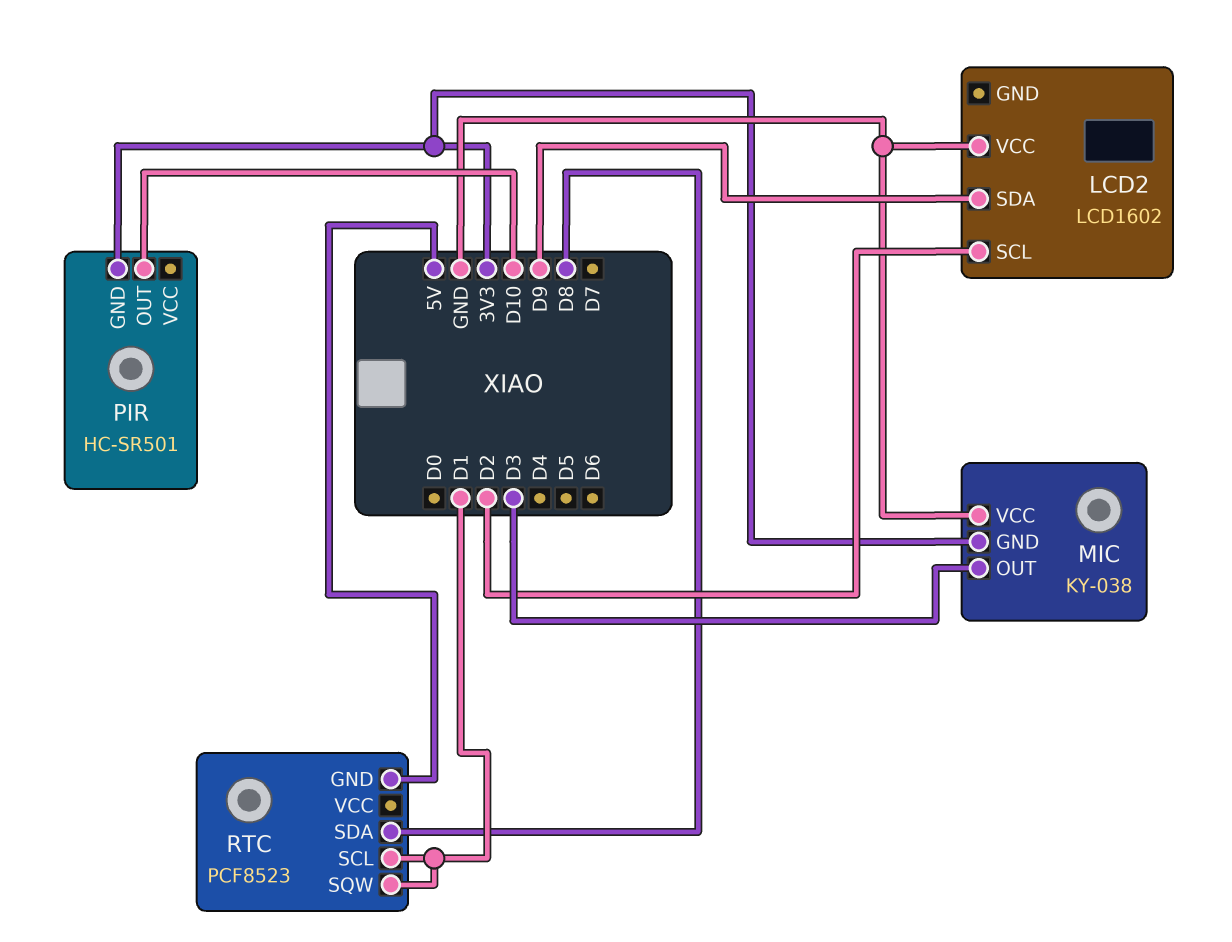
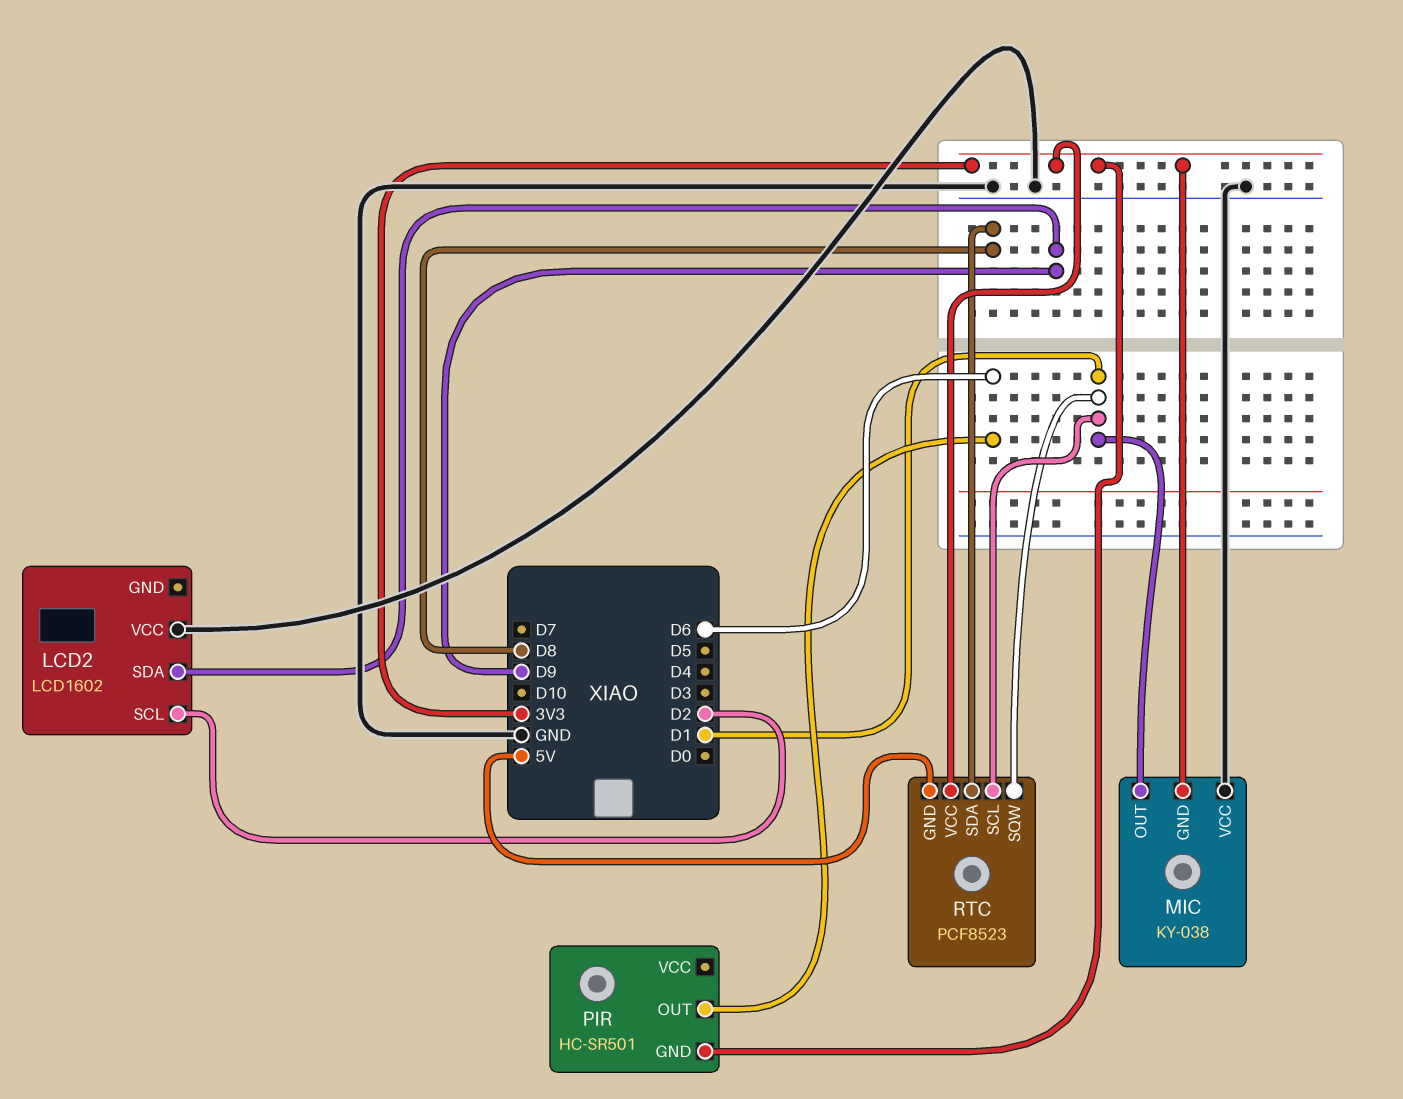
MIC pin OUT: D3 -> D1
PIR pin OUT: D10 -> D6
RTC pin VCC: none -> 3V3

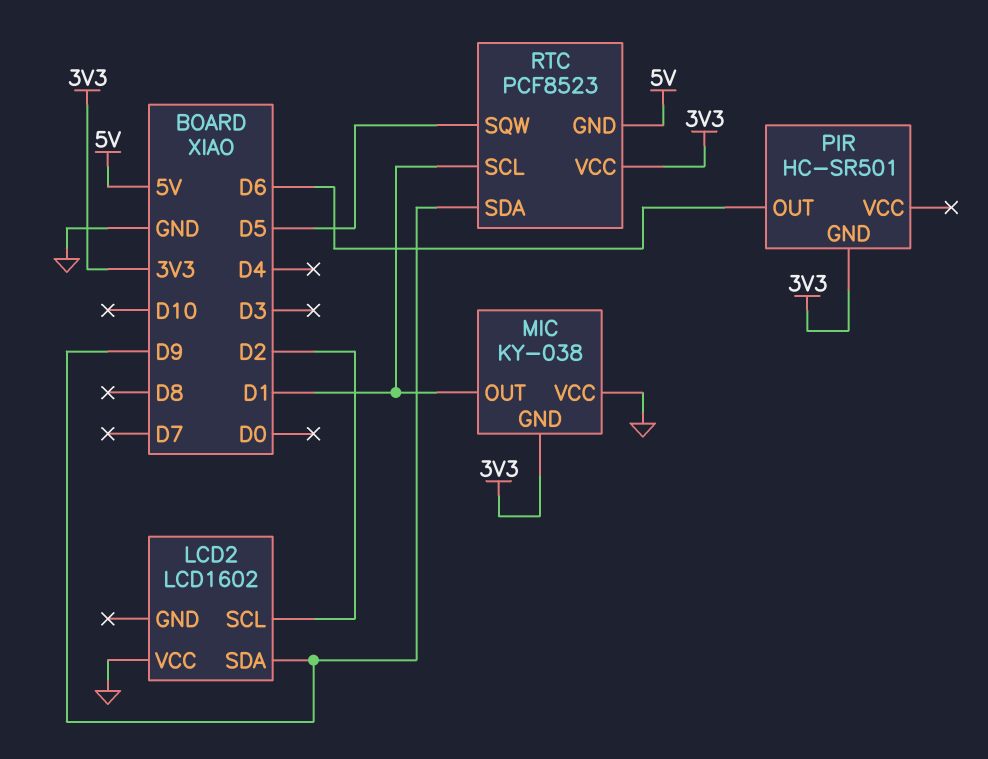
RTC pin SDA: D8 -> D9
RTC pin SQW: D1 -> D5

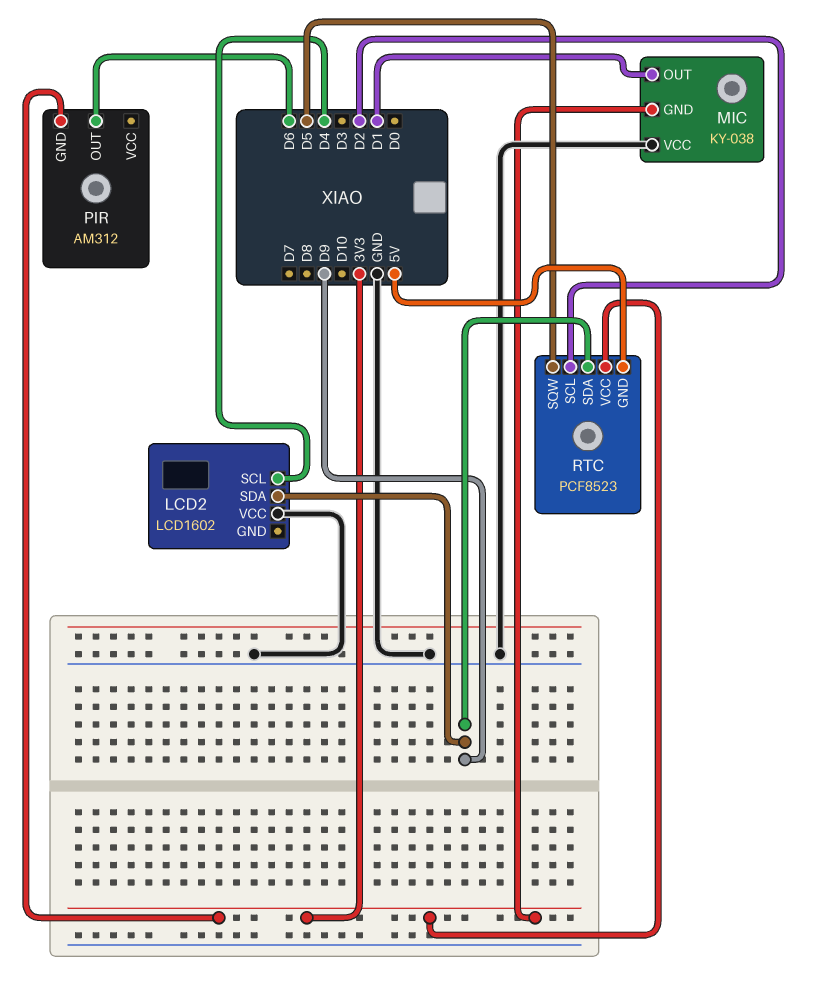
LCD2 pin SCL: D2 -> D4
PIR: HC-SR501 -> AM312
RTC pin SCL: D1 -> D2

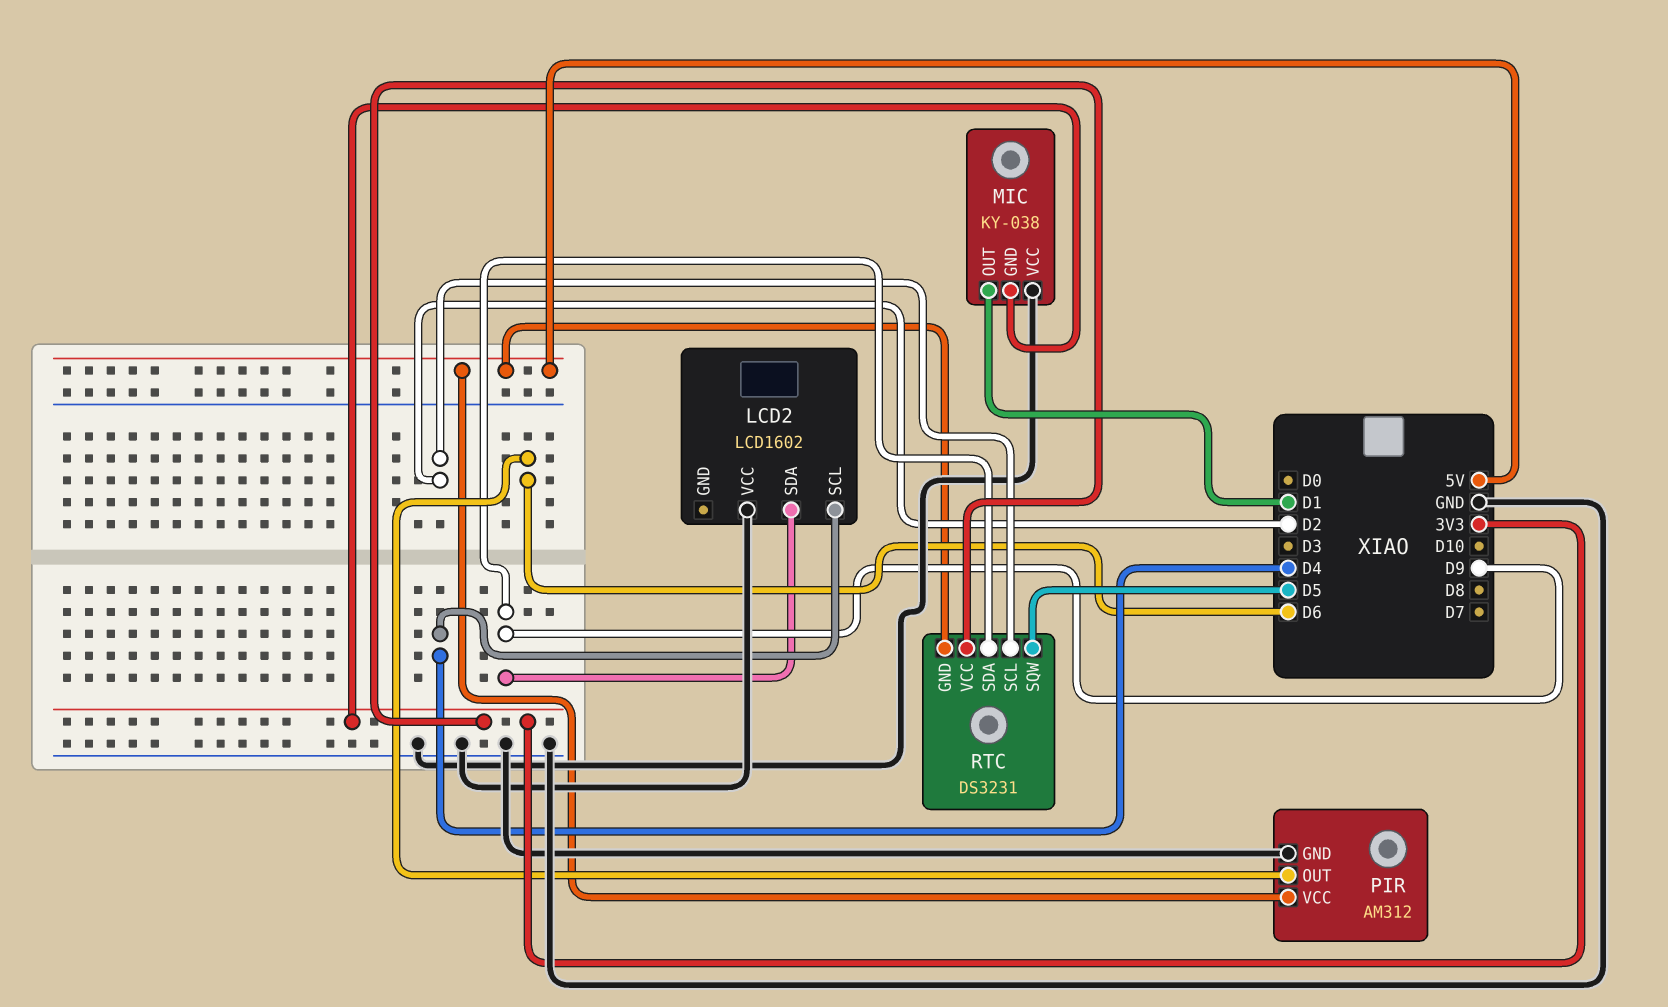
PIR pin GND: 3V3 -> GND
PIR pin VCC: none -> 5V
RTC: PCF8523 -> DS3231

